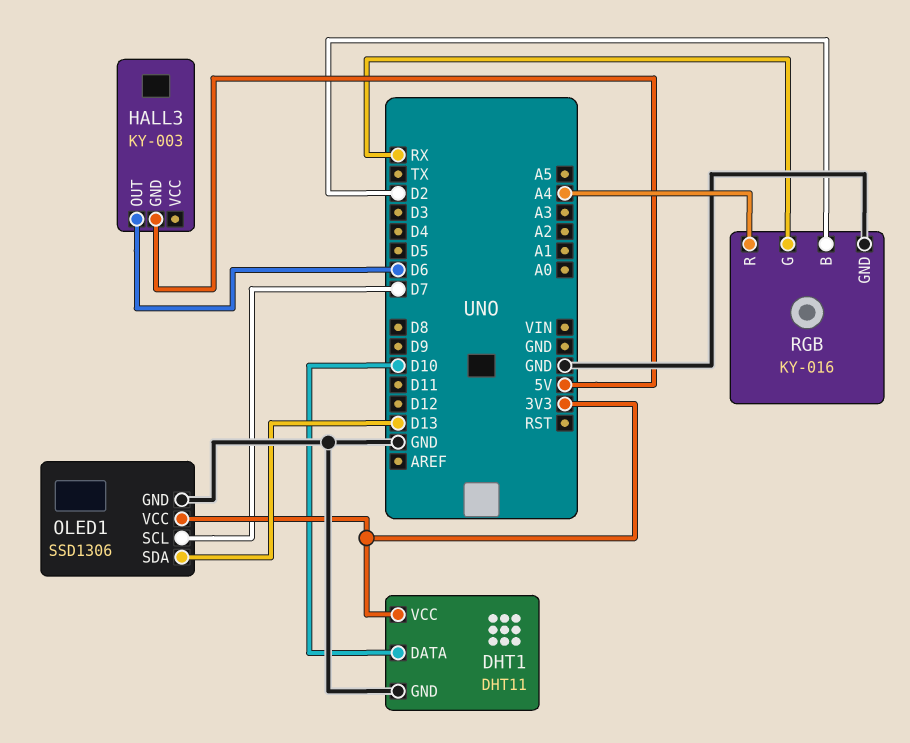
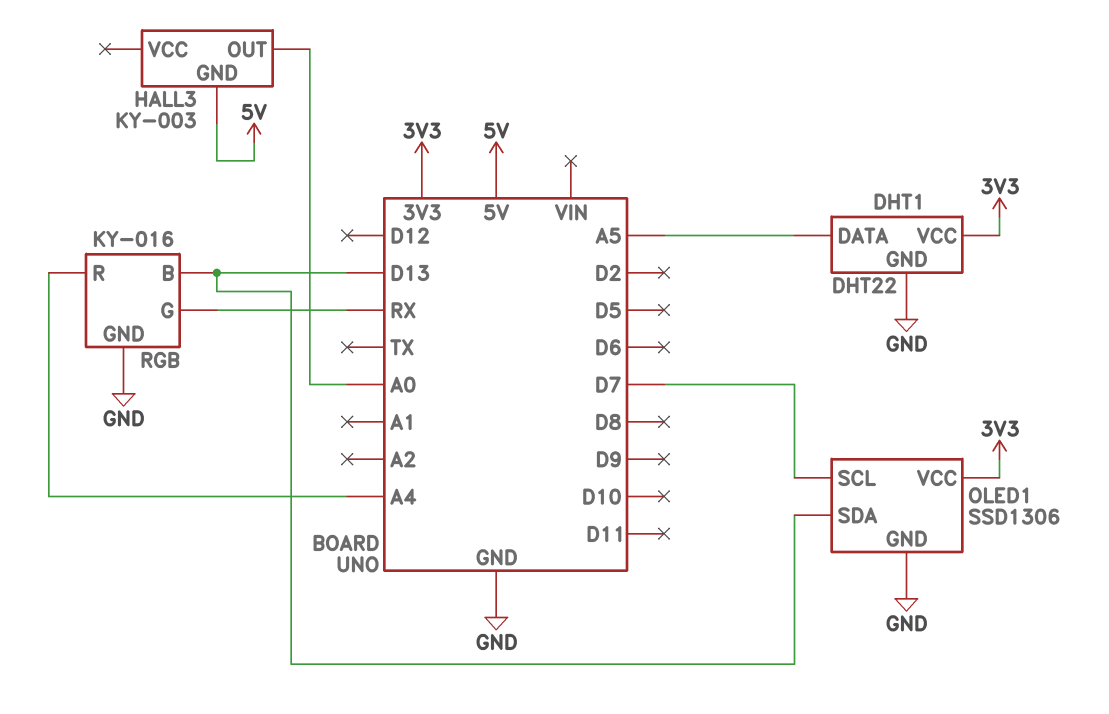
DHT1: DHT11 -> DHT22
DHT1 pin DATA: D10 -> A5
HALL3 pin OUT: D6 -> A0
RGB pin B: D2 -> D13

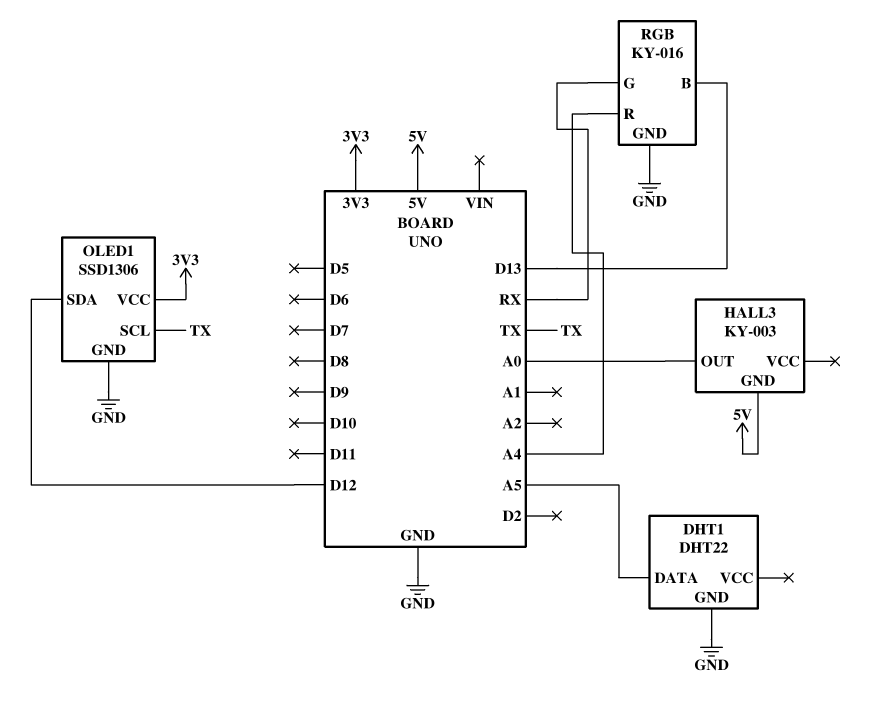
DHT1 pin VCC: 3V3 -> none
OLED1 pin SCL: D7 -> TX
OLED1 pin SDA: D13 -> D12

